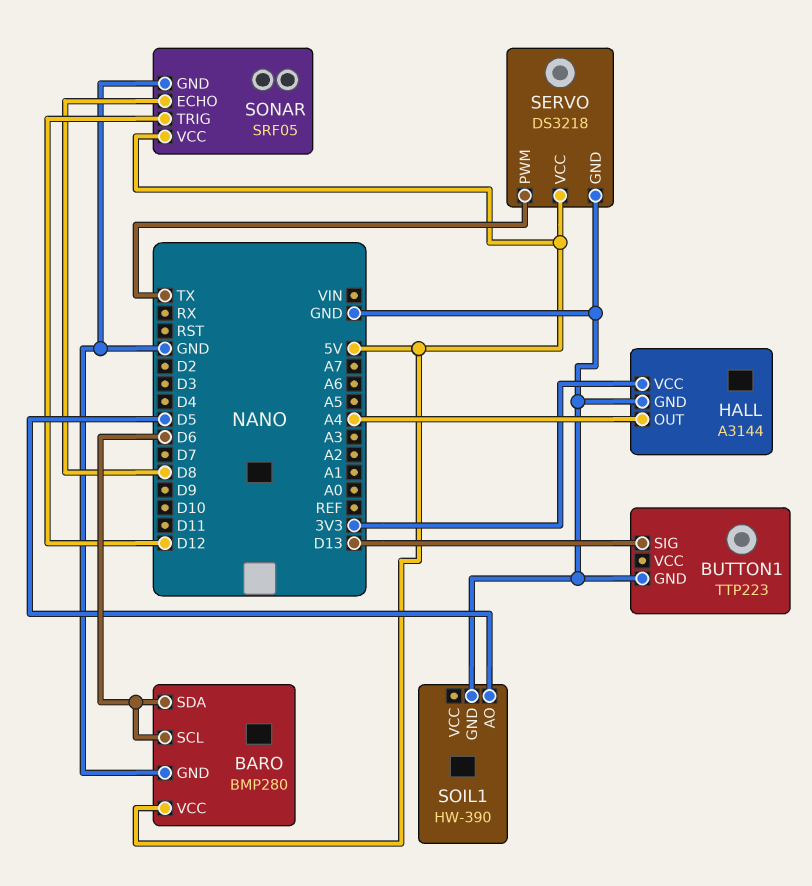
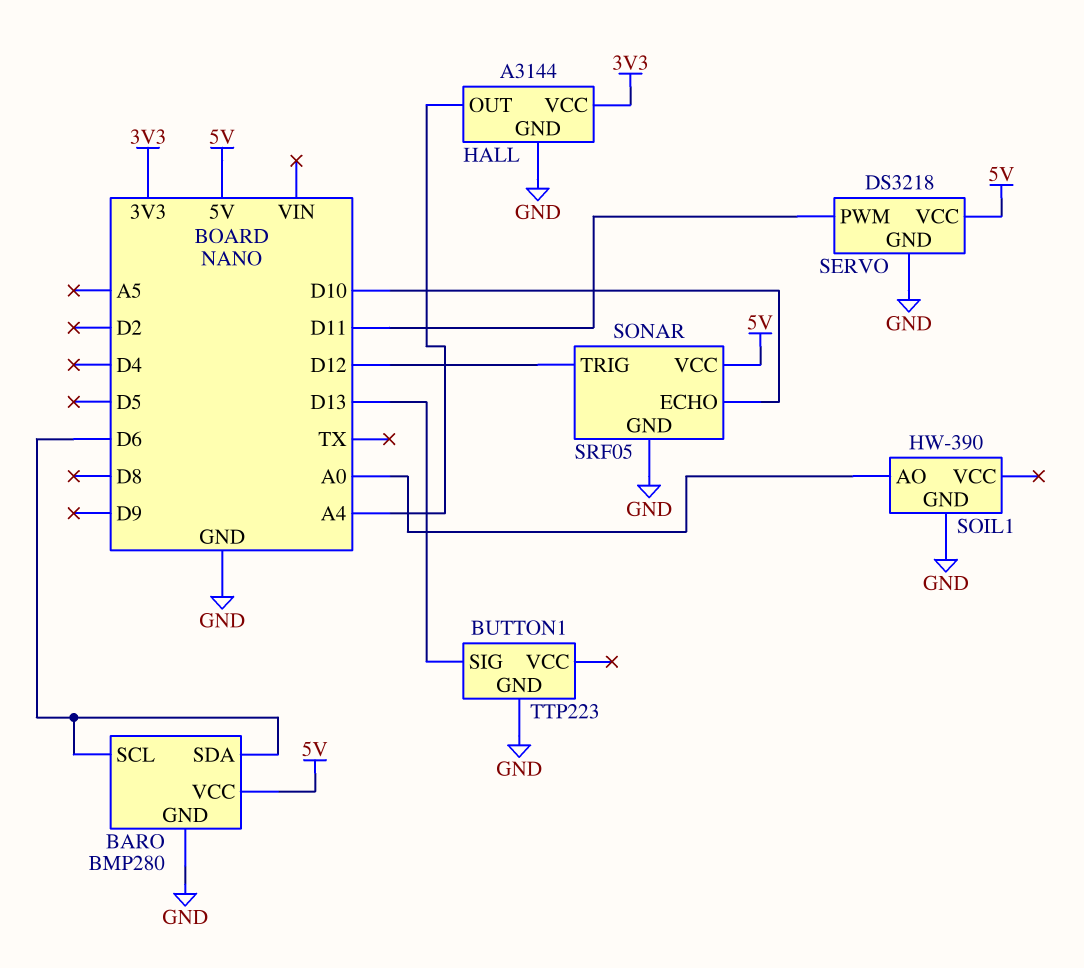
SERVO pin PWM: TX -> D11
SOIL1 pin AO: D5 -> A0
SONAR pin ECHO: D8 -> D10

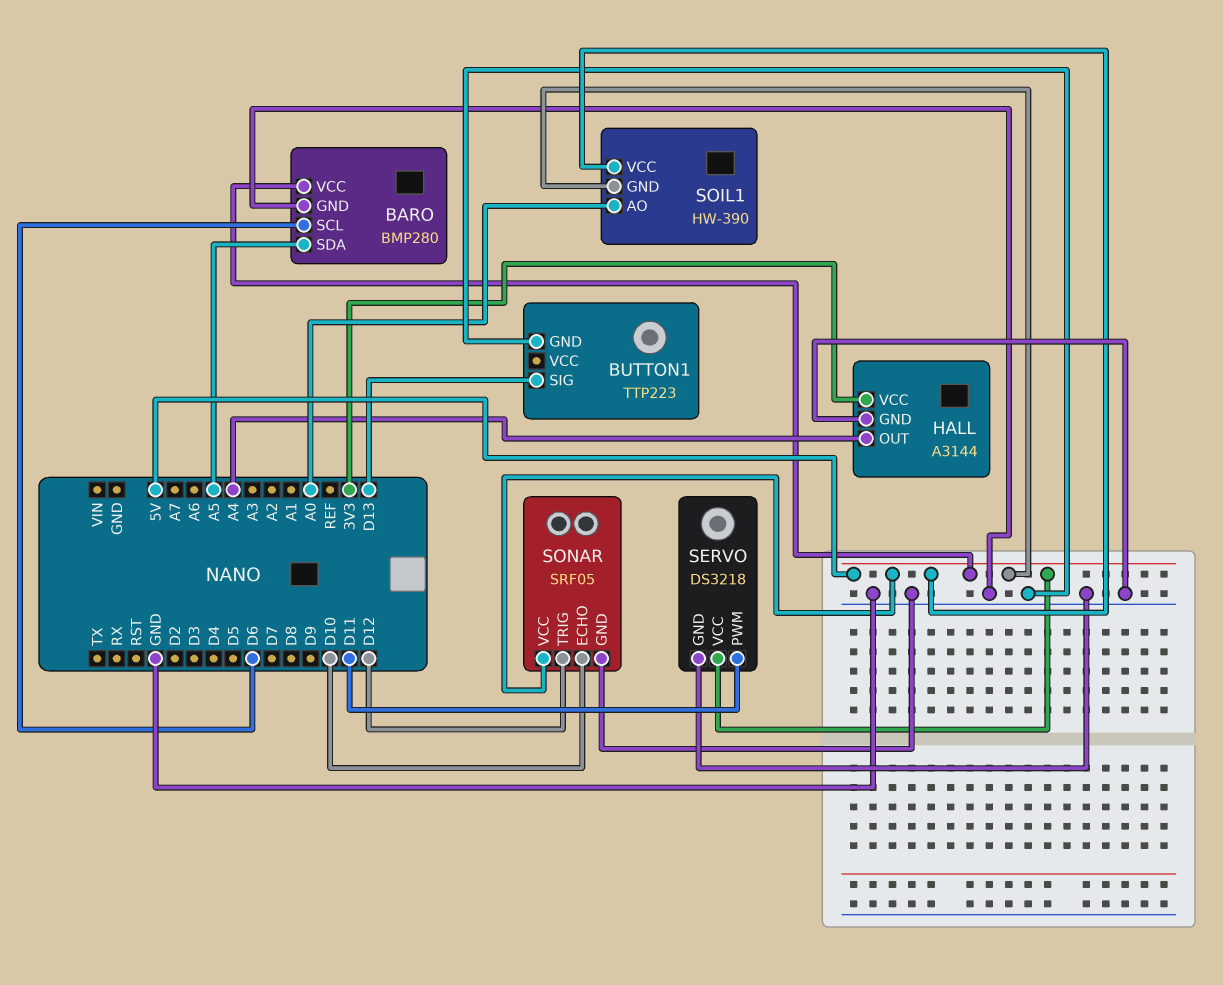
BARO pin SDA: D6 -> A5
SOIL1 pin GND: GND -> 5V
SOIL1 pin VCC: none -> 5V

